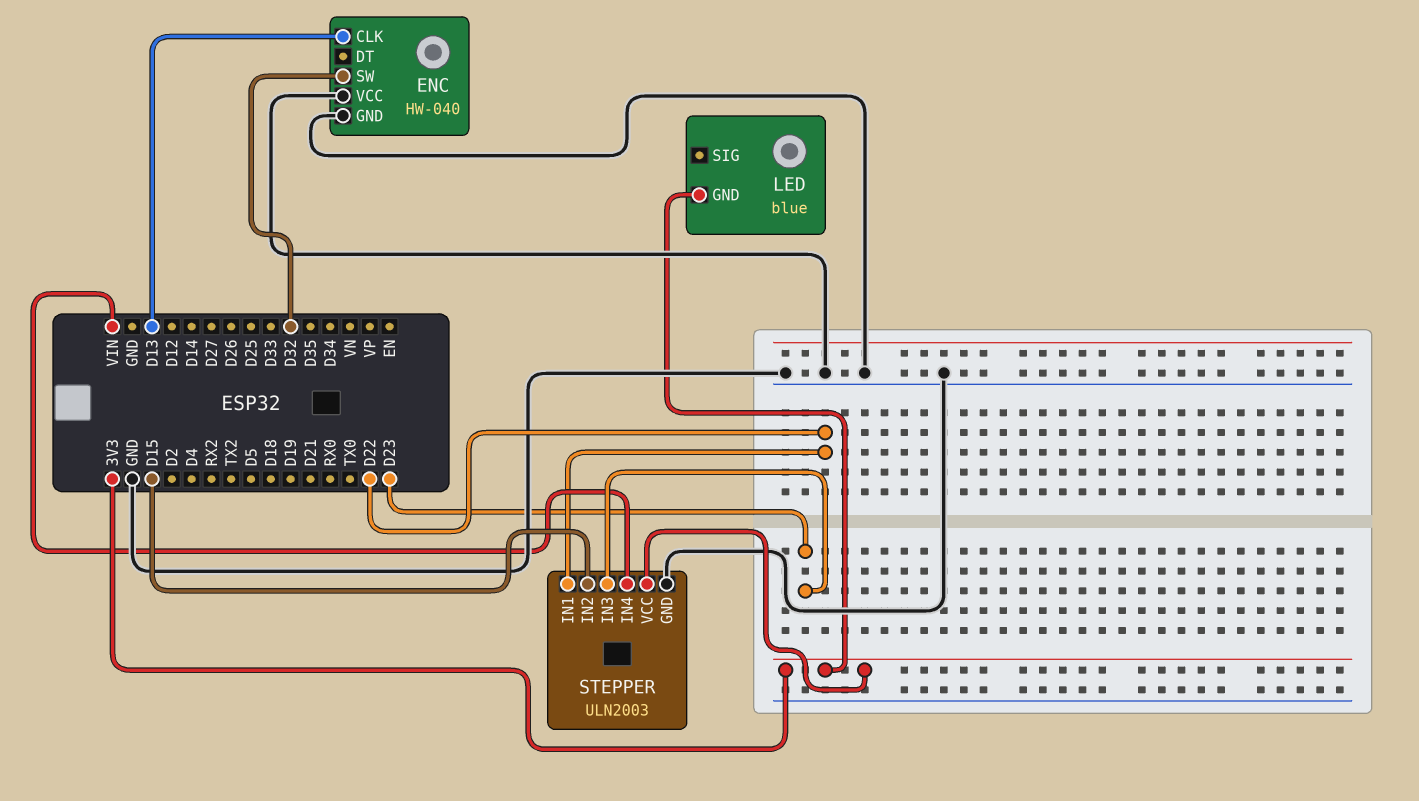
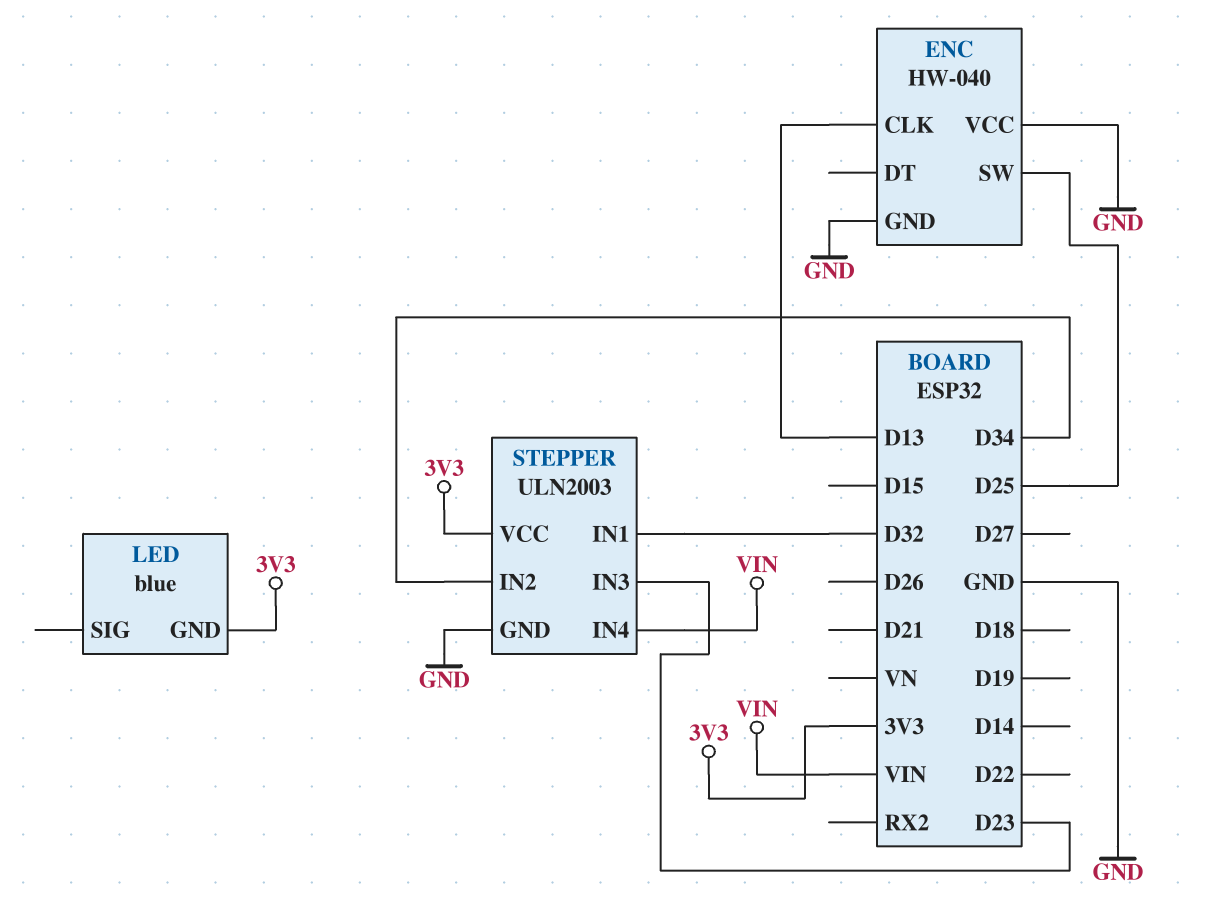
ENC pin SW: D32 -> D25
STEPPER pin IN1: D22 -> D32
STEPPER pin IN2: D15 -> D34

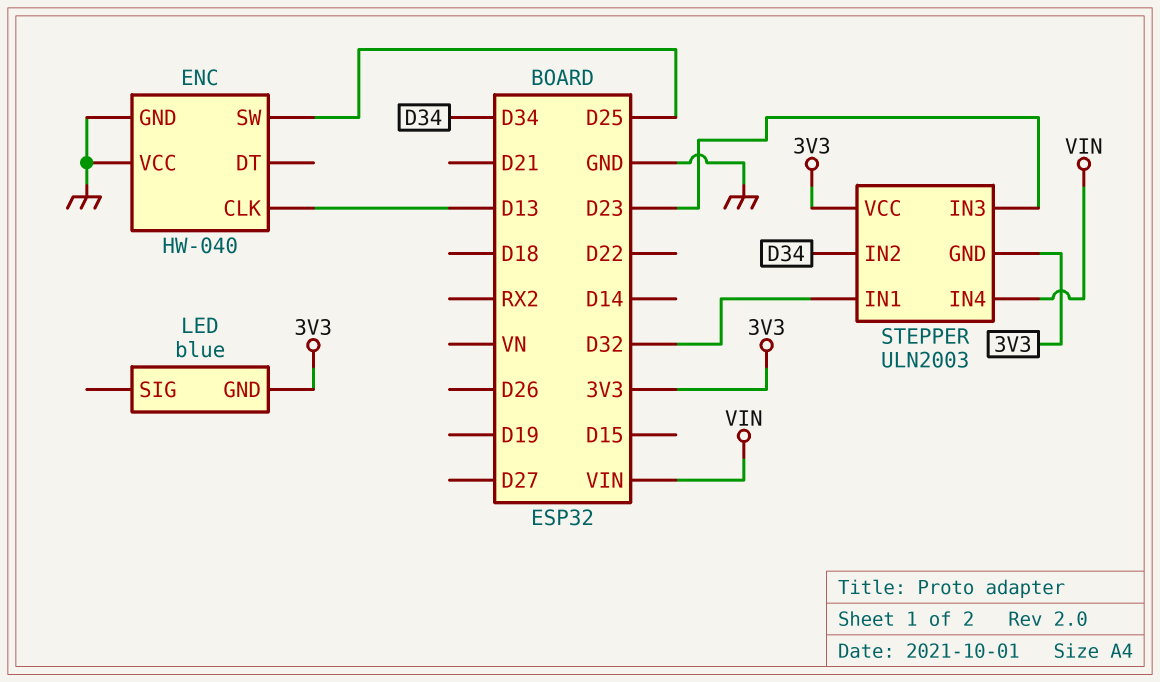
STEPPER pin GND: GND -> 3V3

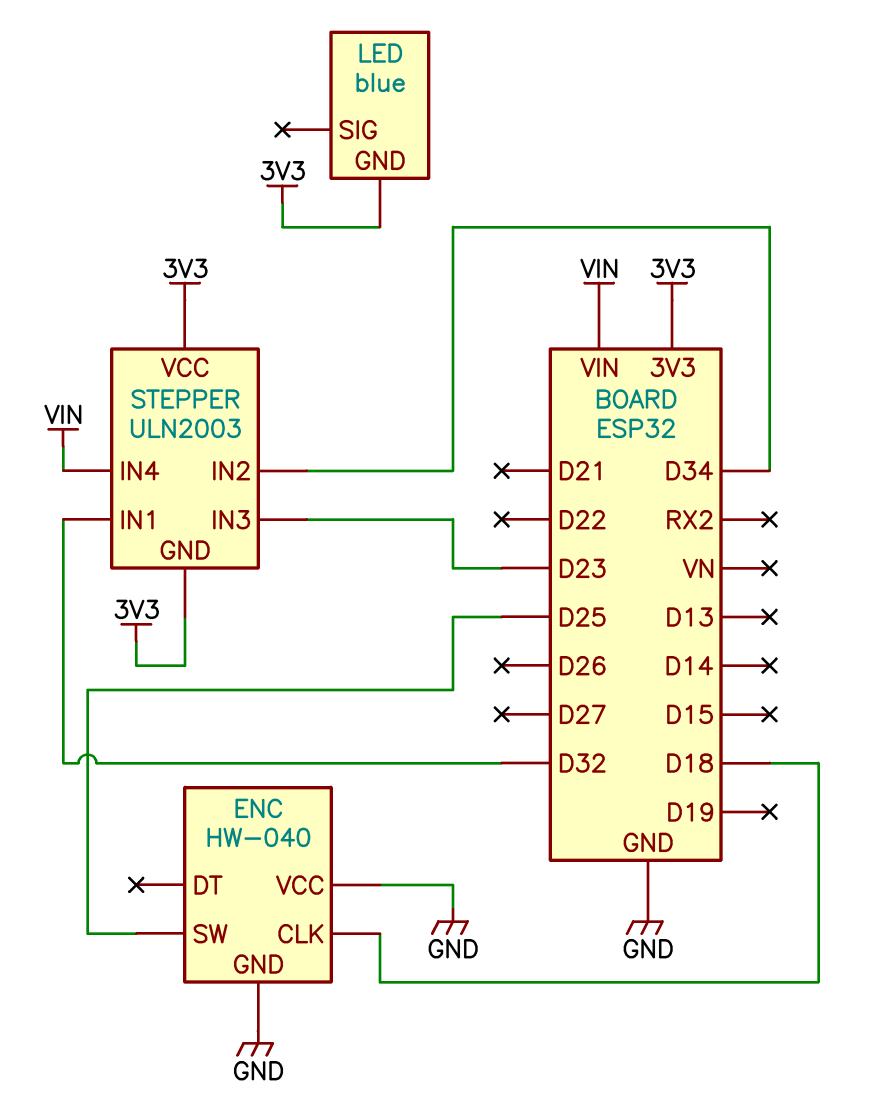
ENC pin CLK: D13 -> D18

